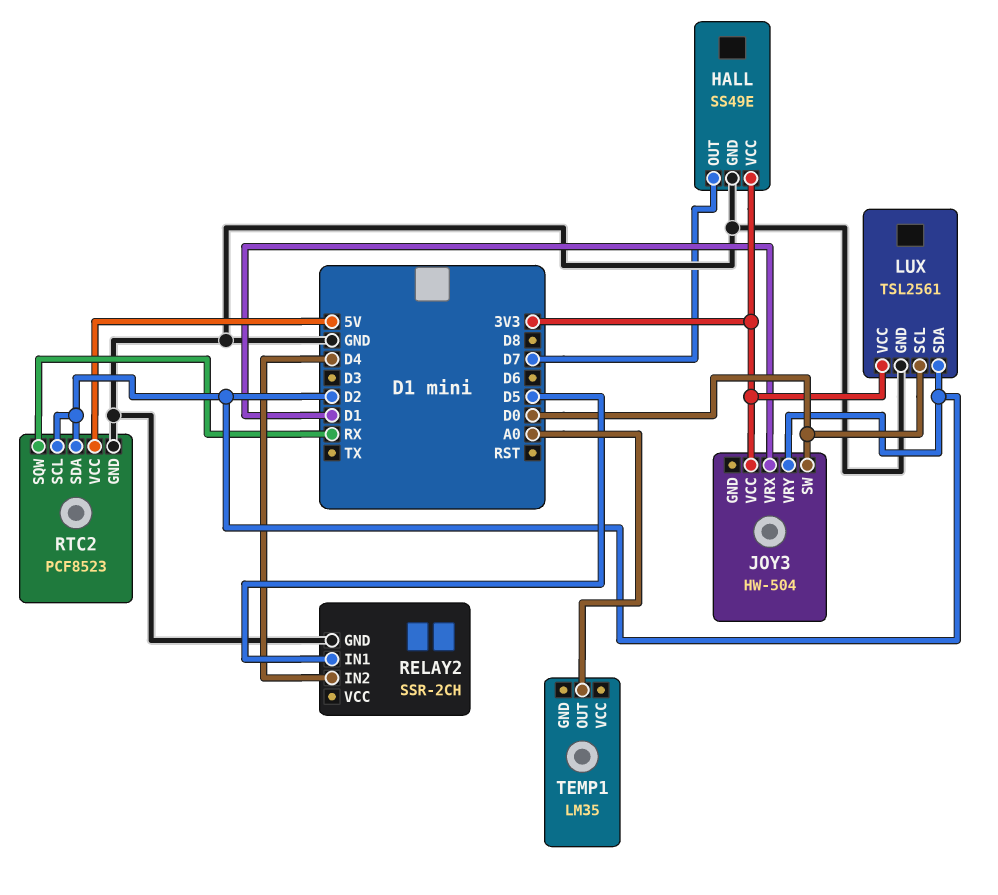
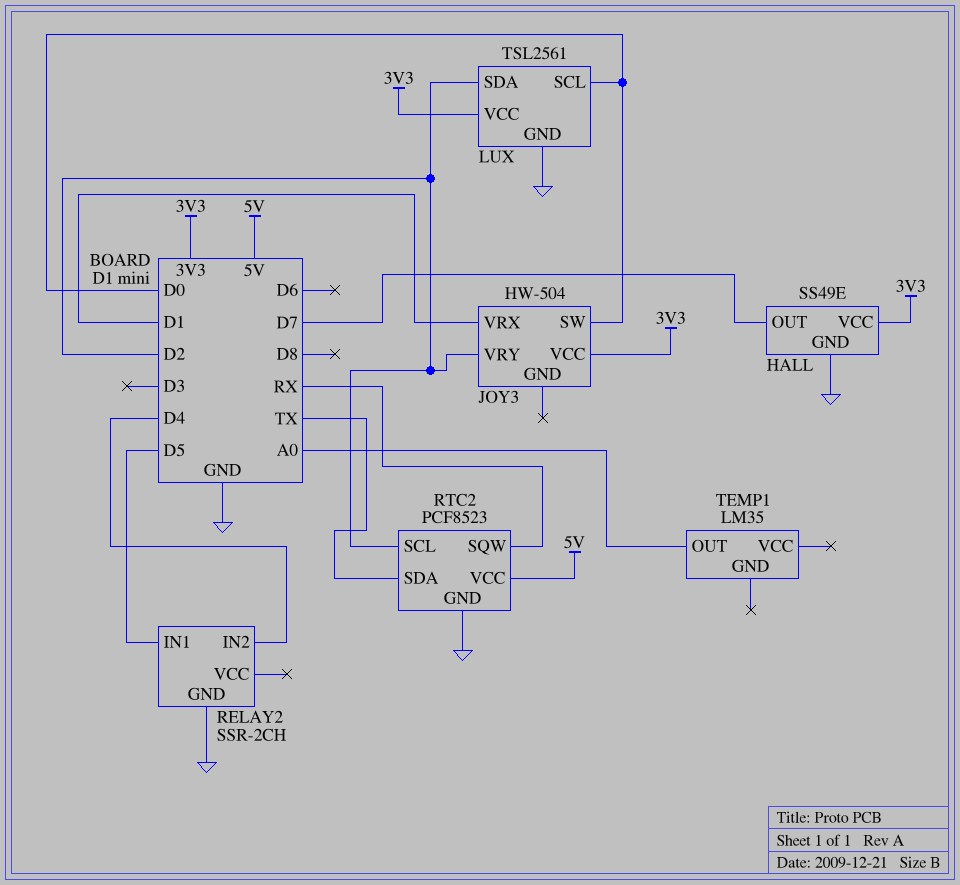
RTC2 pin SDA: D2 -> TX

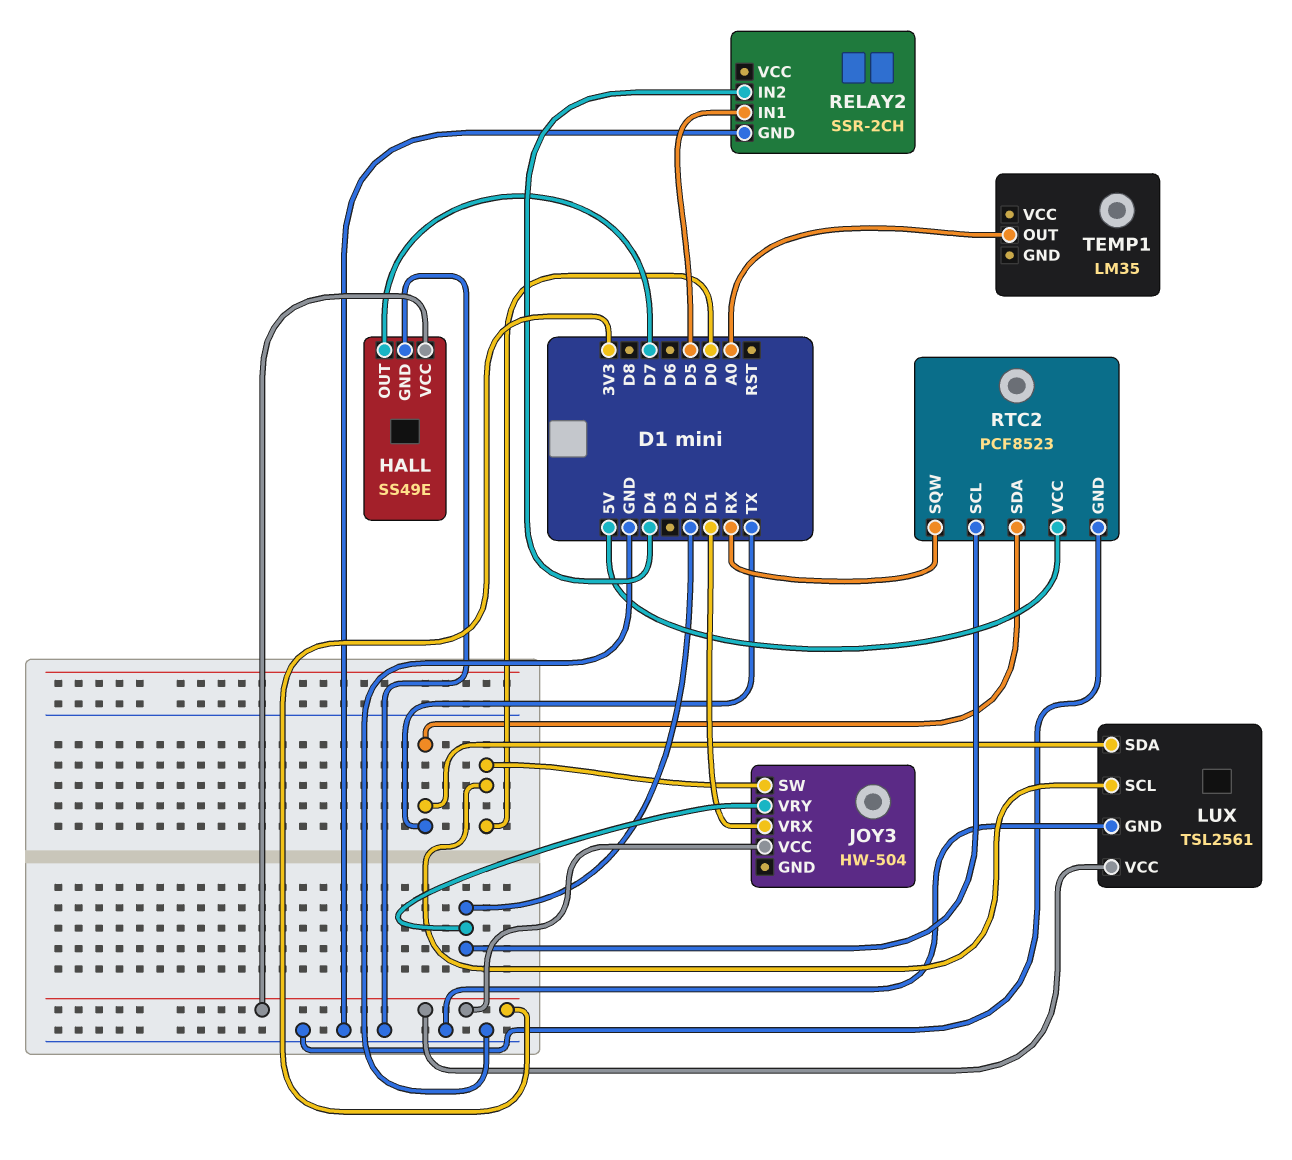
LUX pin SDA: D2 -> TX

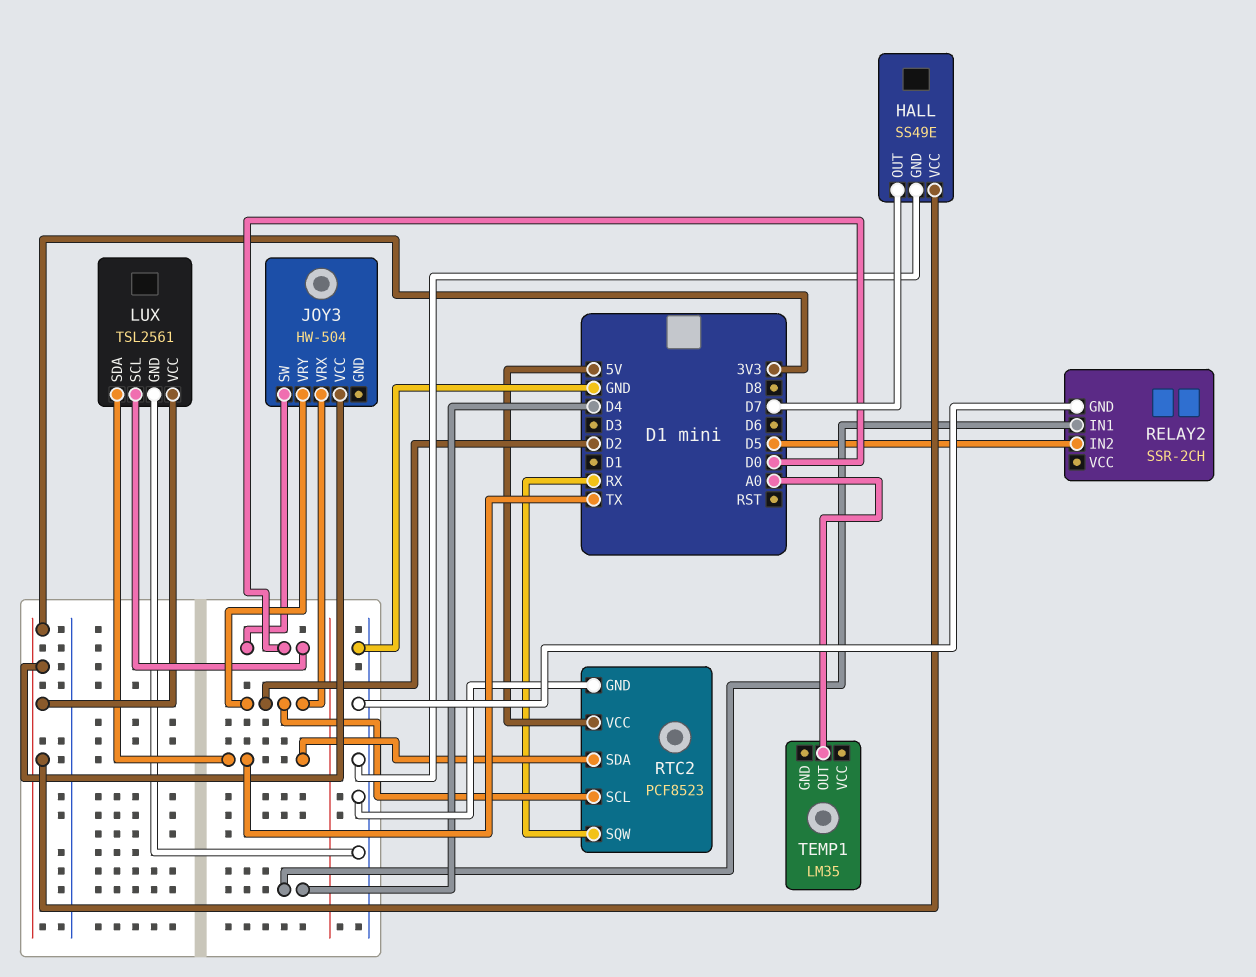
JOY3 pin VRX: D1 -> D2
RELAY2 pin IN1: D5 -> D4
RELAY2 pin IN2: D4 -> D5

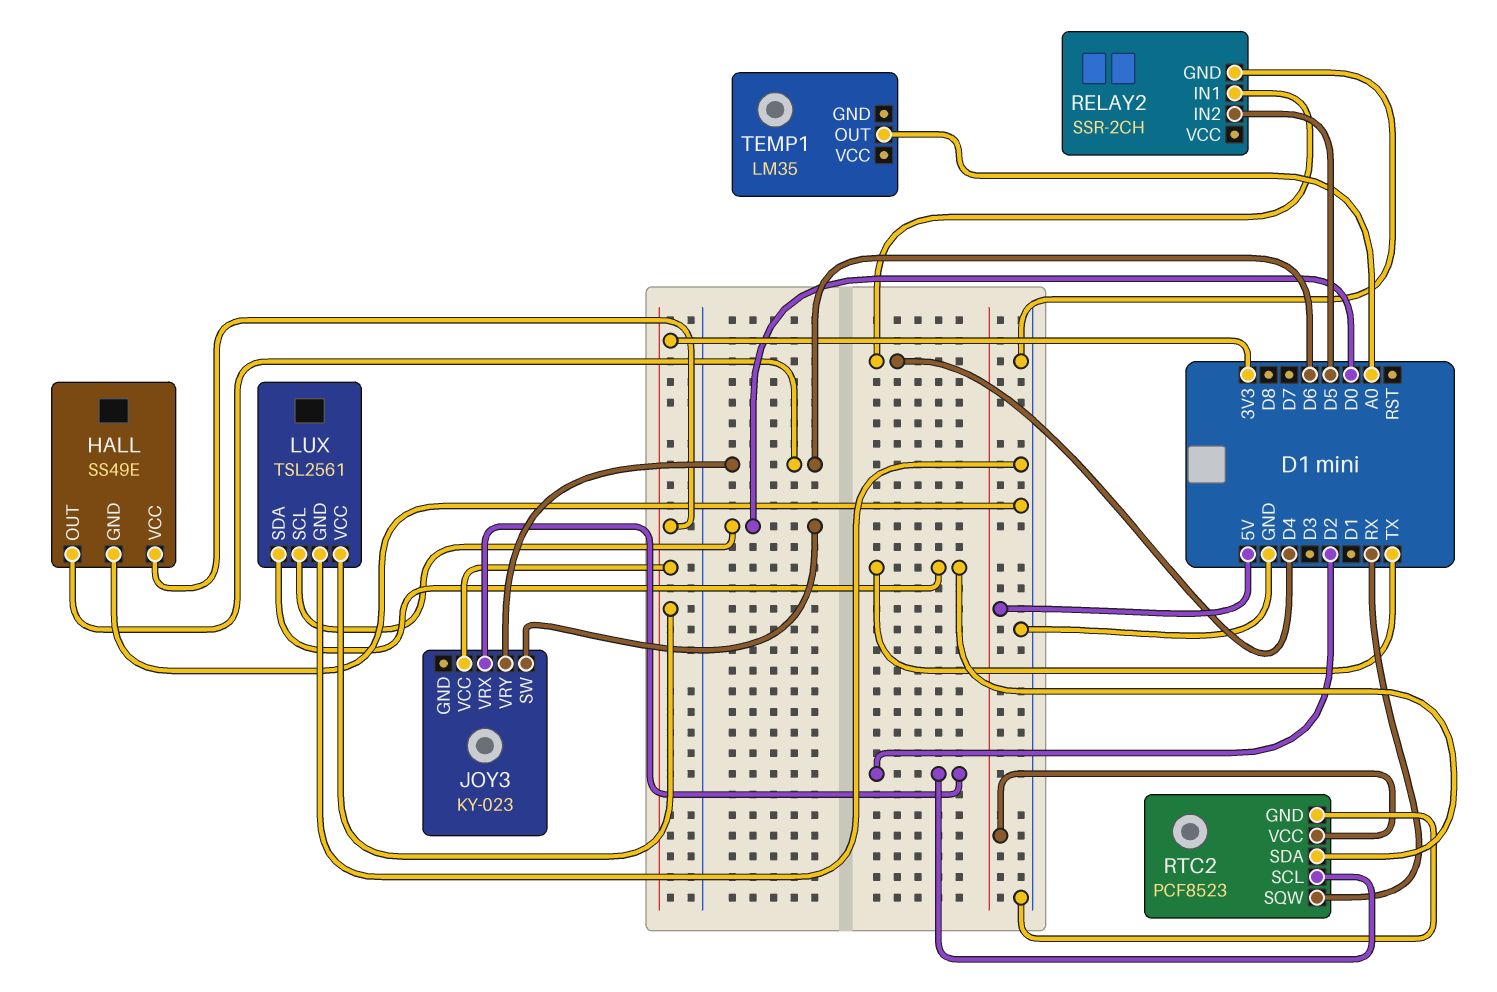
HALL pin OUT: D7 -> D6
JOY3: HW-504 -> KY-023
JOY3 pin VRY: D2 -> D6

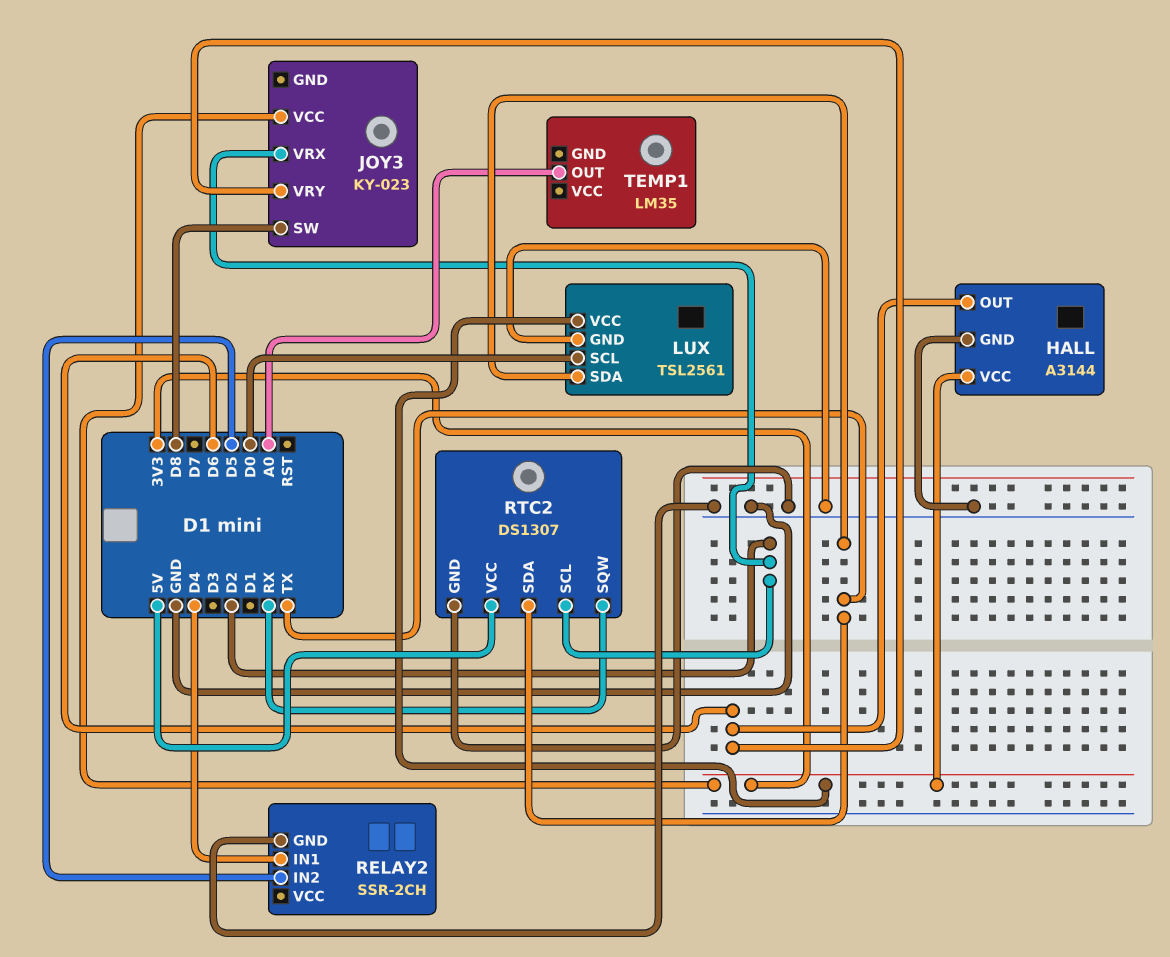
HALL: SS49E -> A3144
JOY3 pin SW: D0 -> D8
RTC2: PCF8523 -> DS1307

